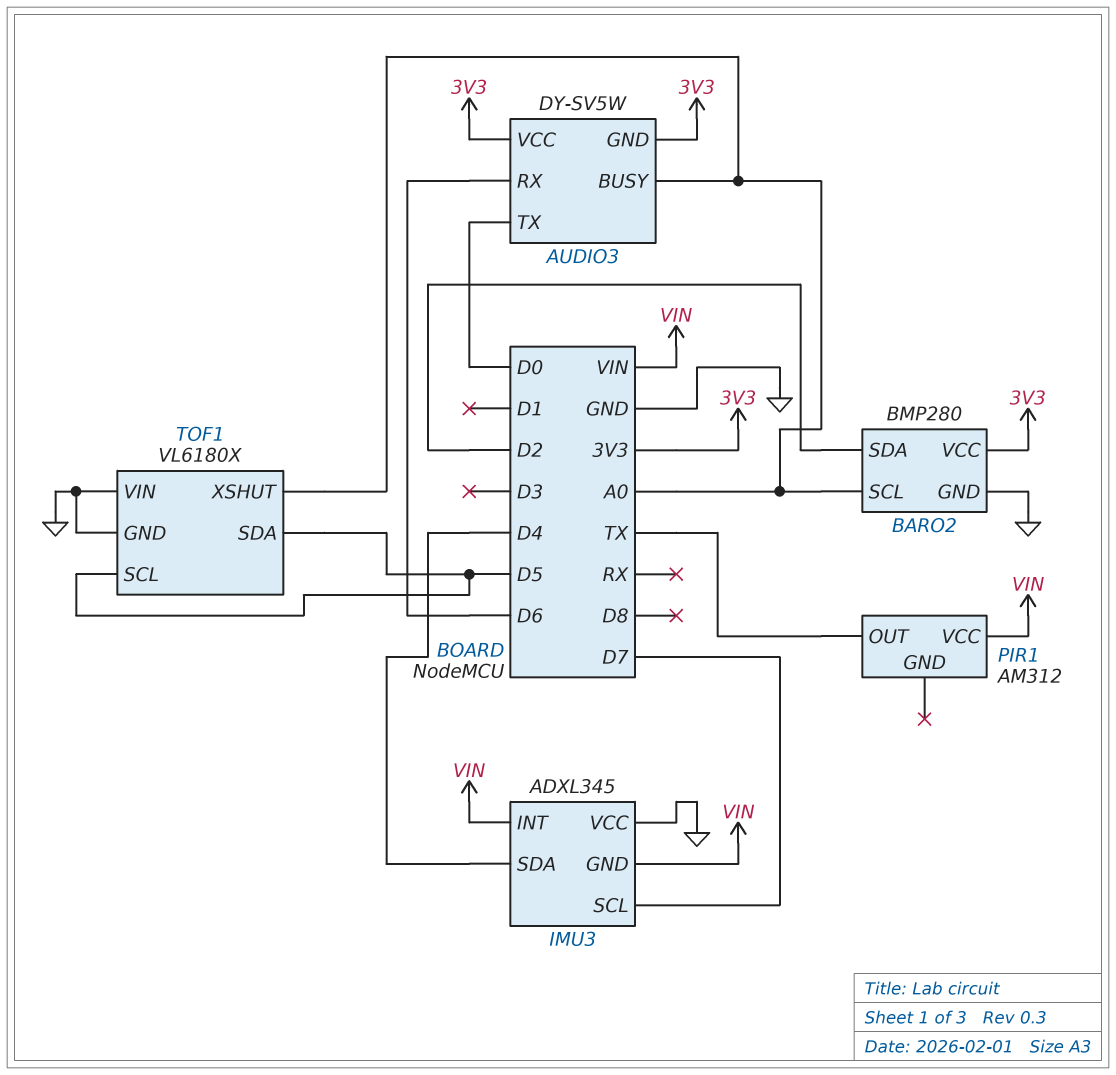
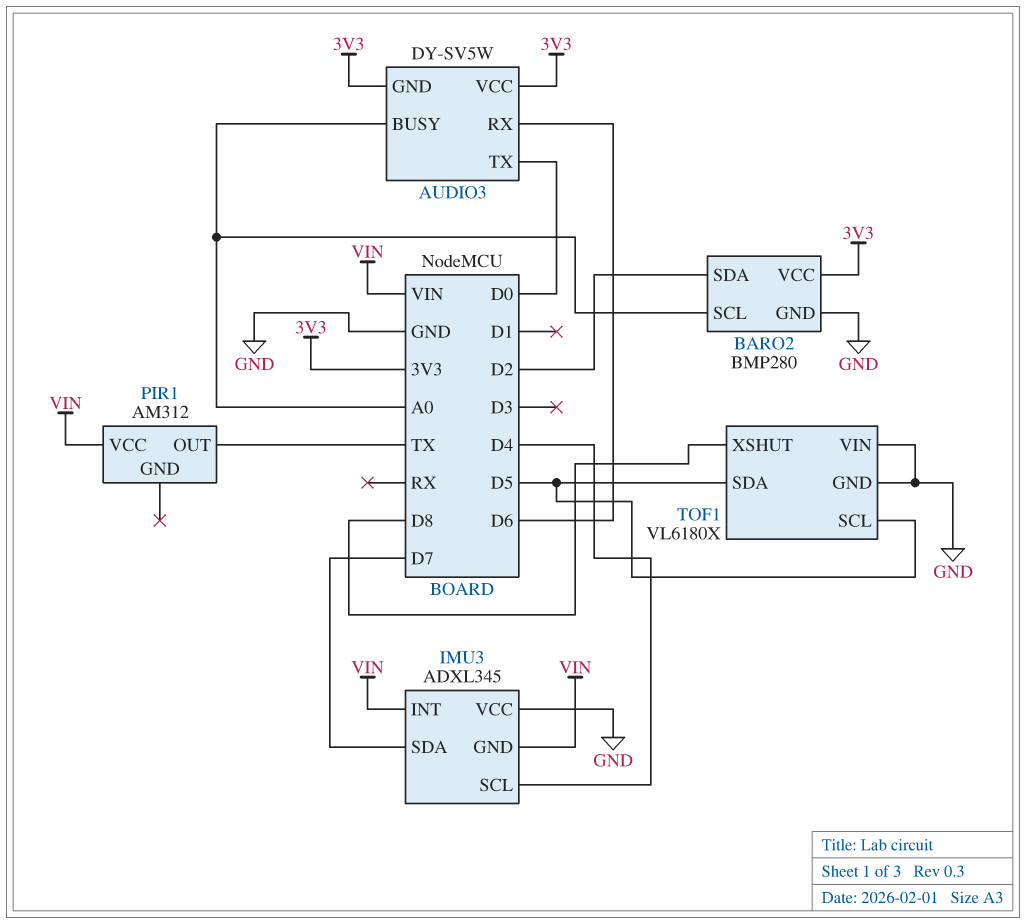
IMU3 pin SCL: D7 -> D4
IMU3 pin SDA: D4 -> D7
TOF1 pin XSHUT: A0 -> D8

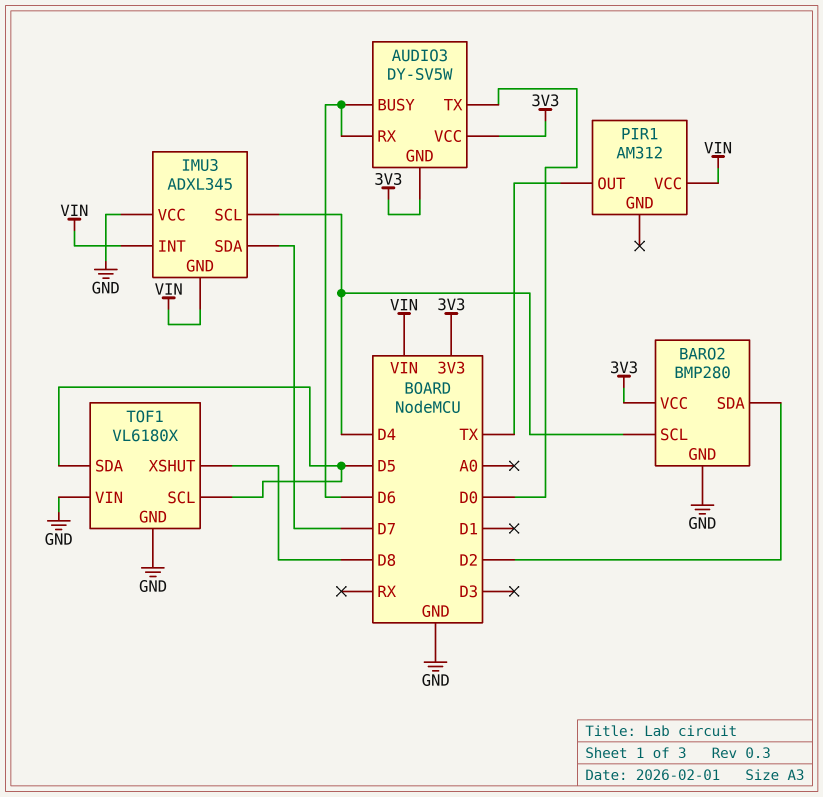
AUDIO3 pin BUSY: A0 -> D6
BARO2 pin SCL: A0 -> D4

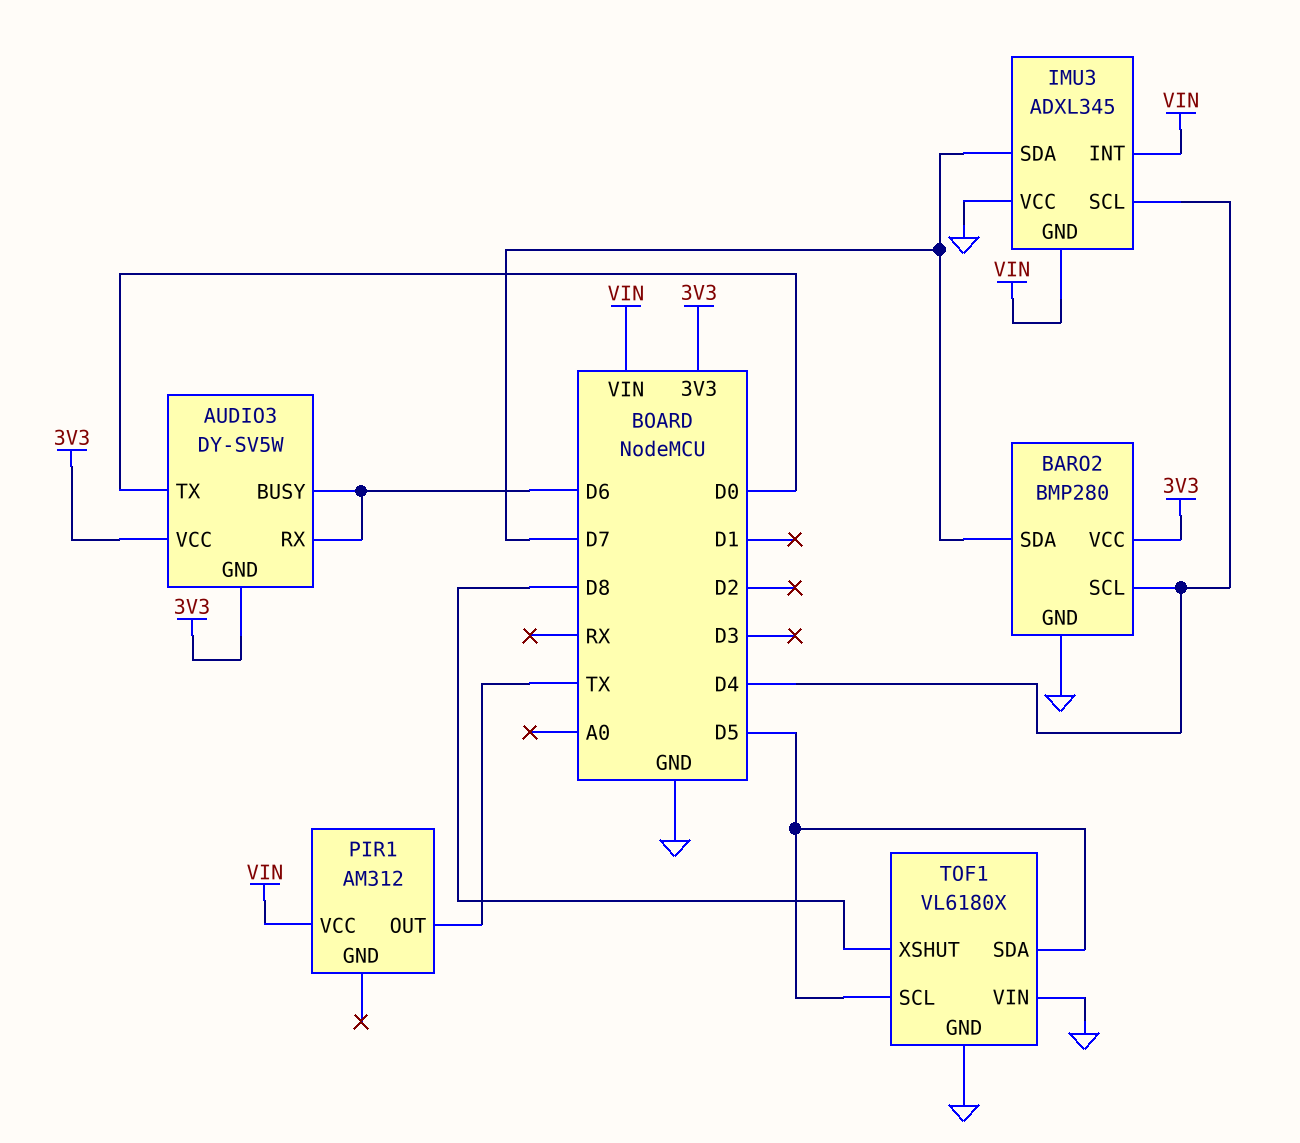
BARO2 pin SDA: D2 -> D7

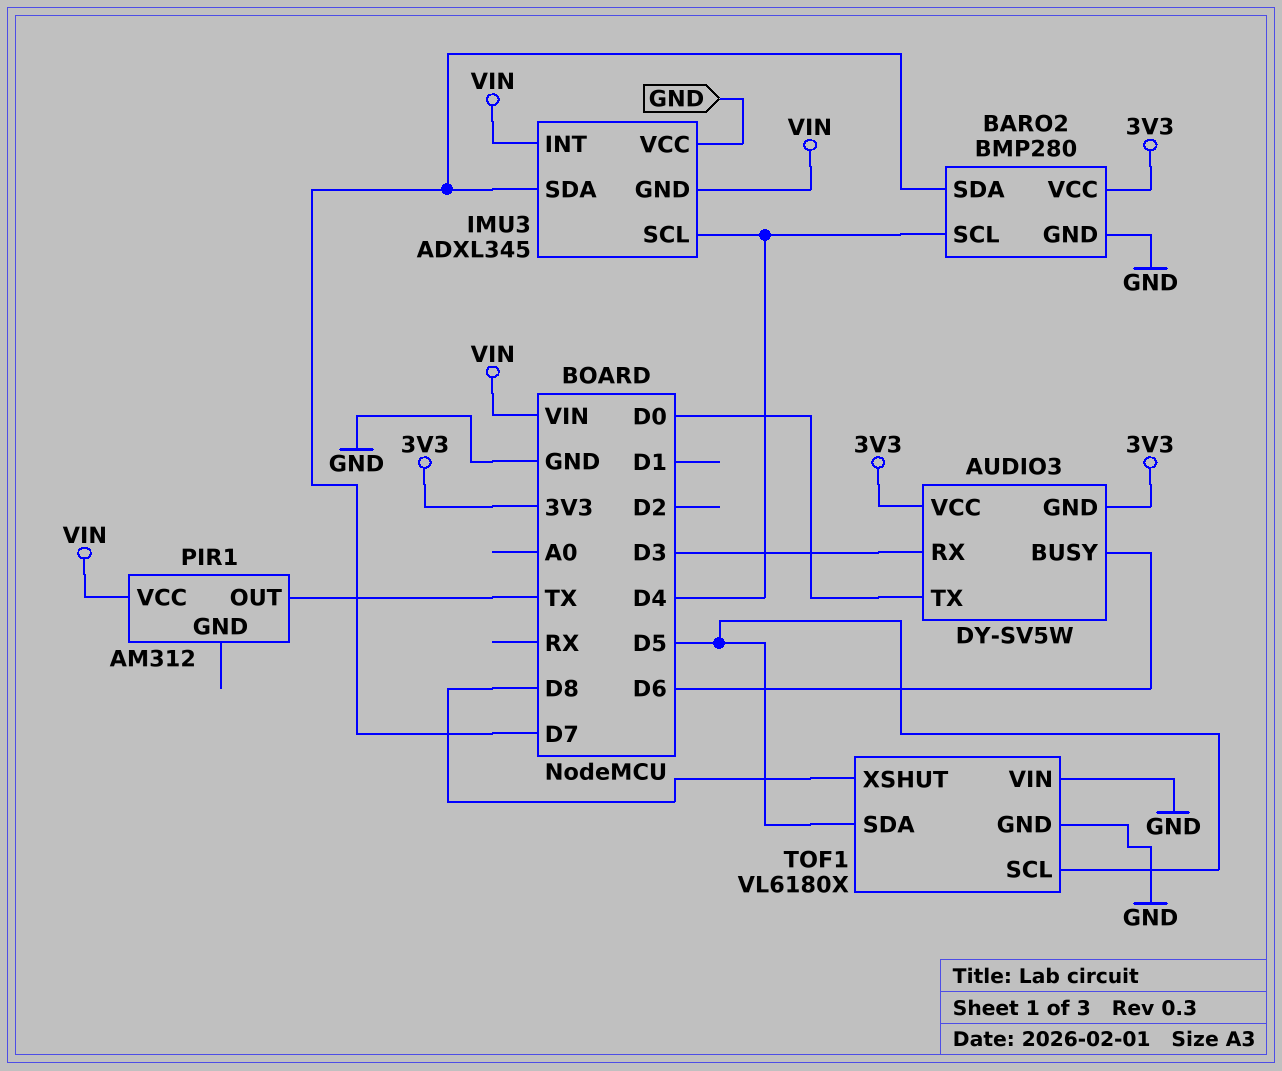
AUDIO3 pin RX: D6 -> D3

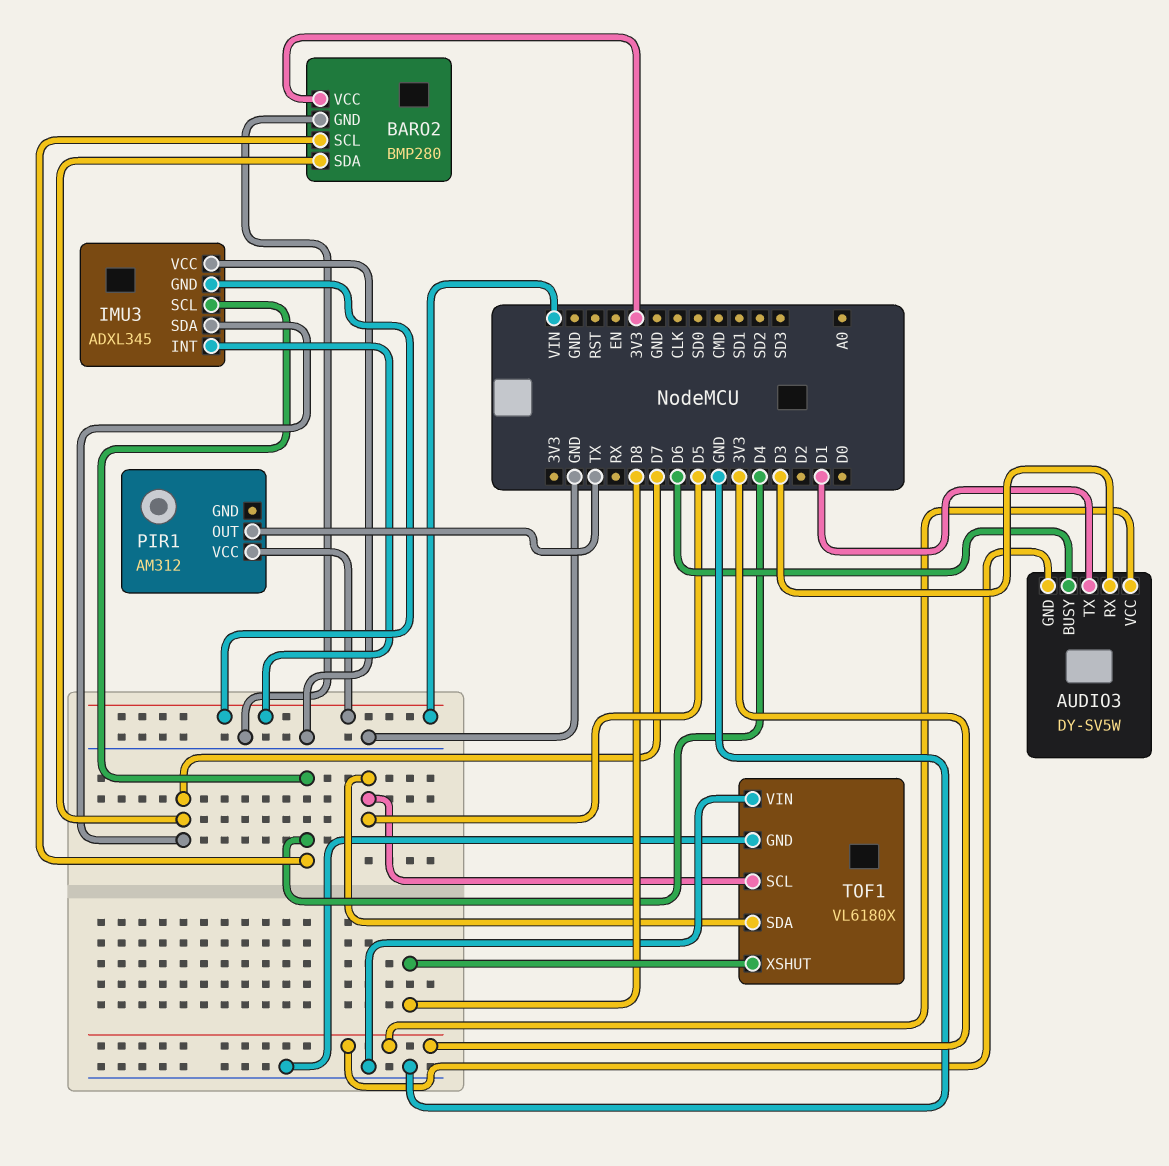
AUDIO3 pin TX: D0 -> D1

